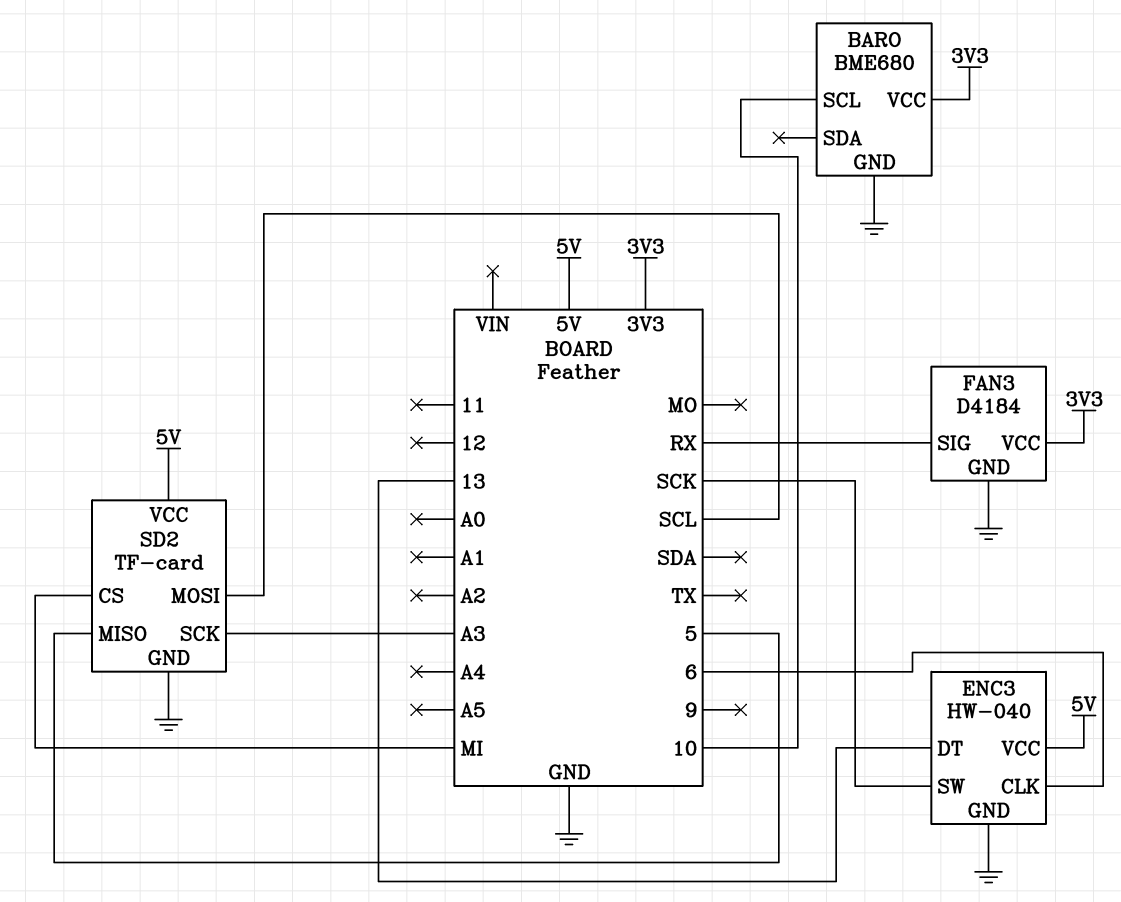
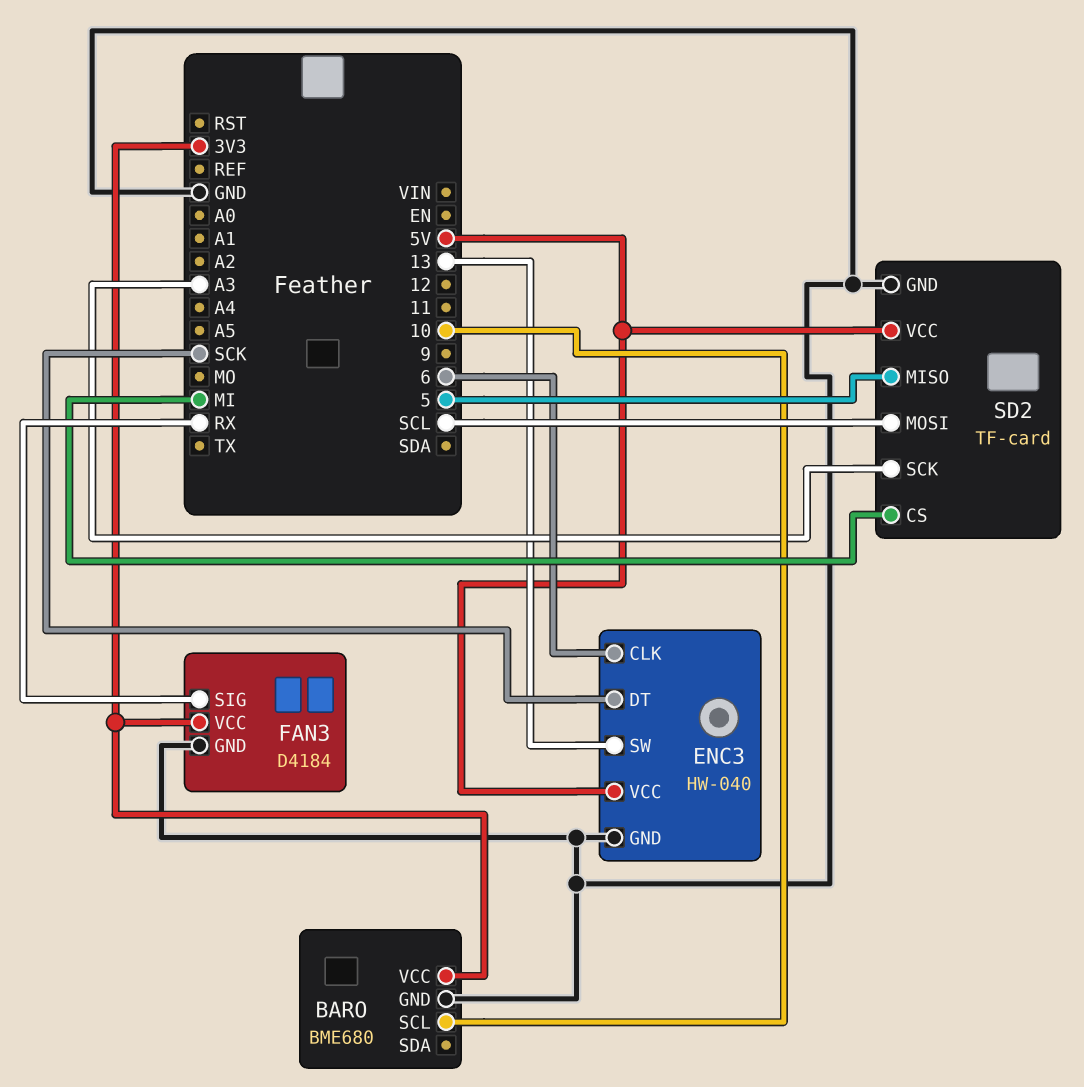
ENC3 pin DT: 13 -> SCK
ENC3 pin SW: SCK -> 13

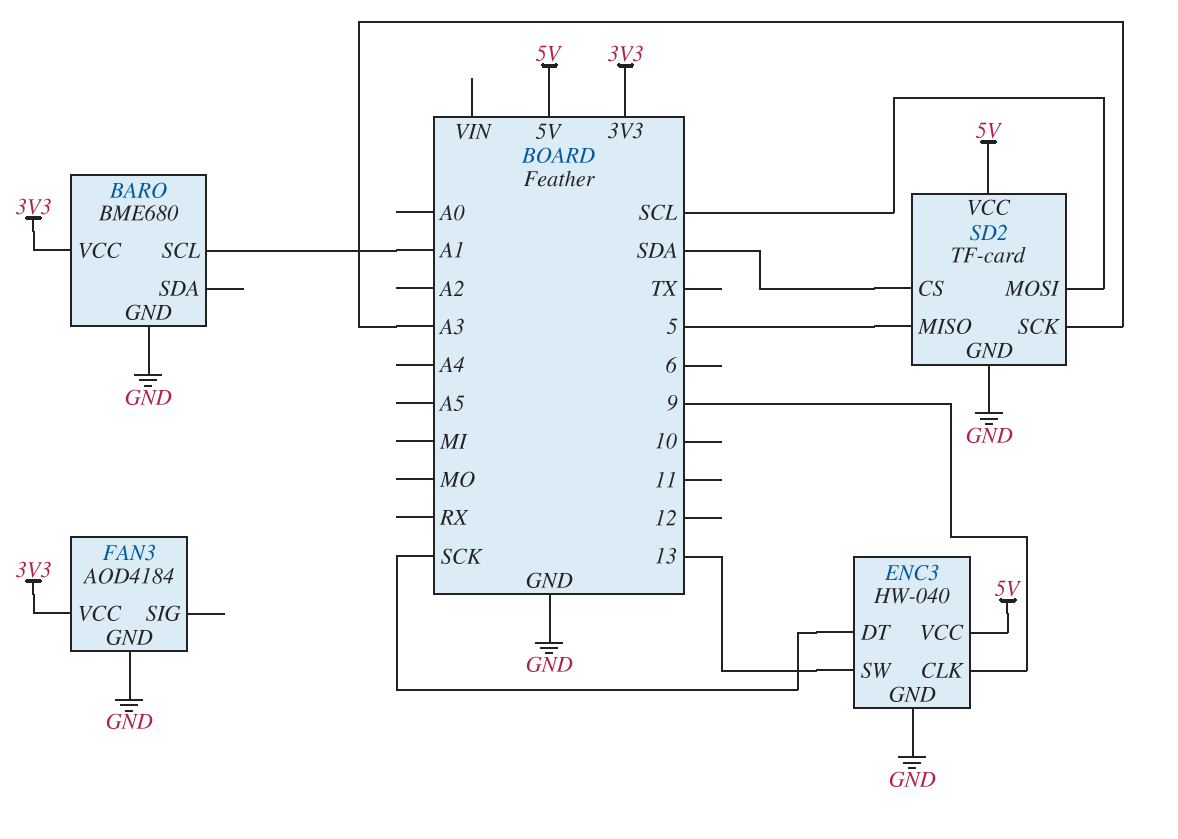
BARO pin SCL: 10 -> A1
ENC3 pin CLK: 6 -> 9
FAN3: D4184 -> AOD4184
FAN3 pin SIG: RX -> none
SD2 pin CS: MI -> SDA

